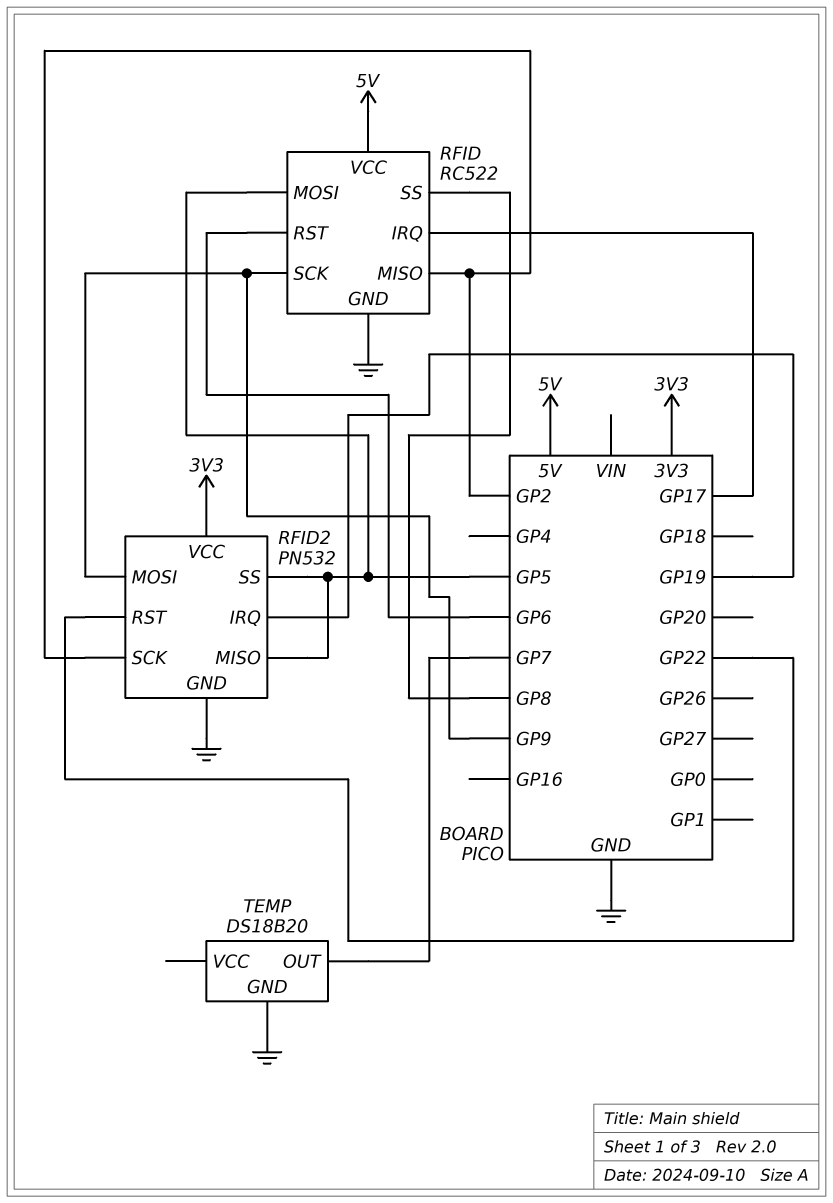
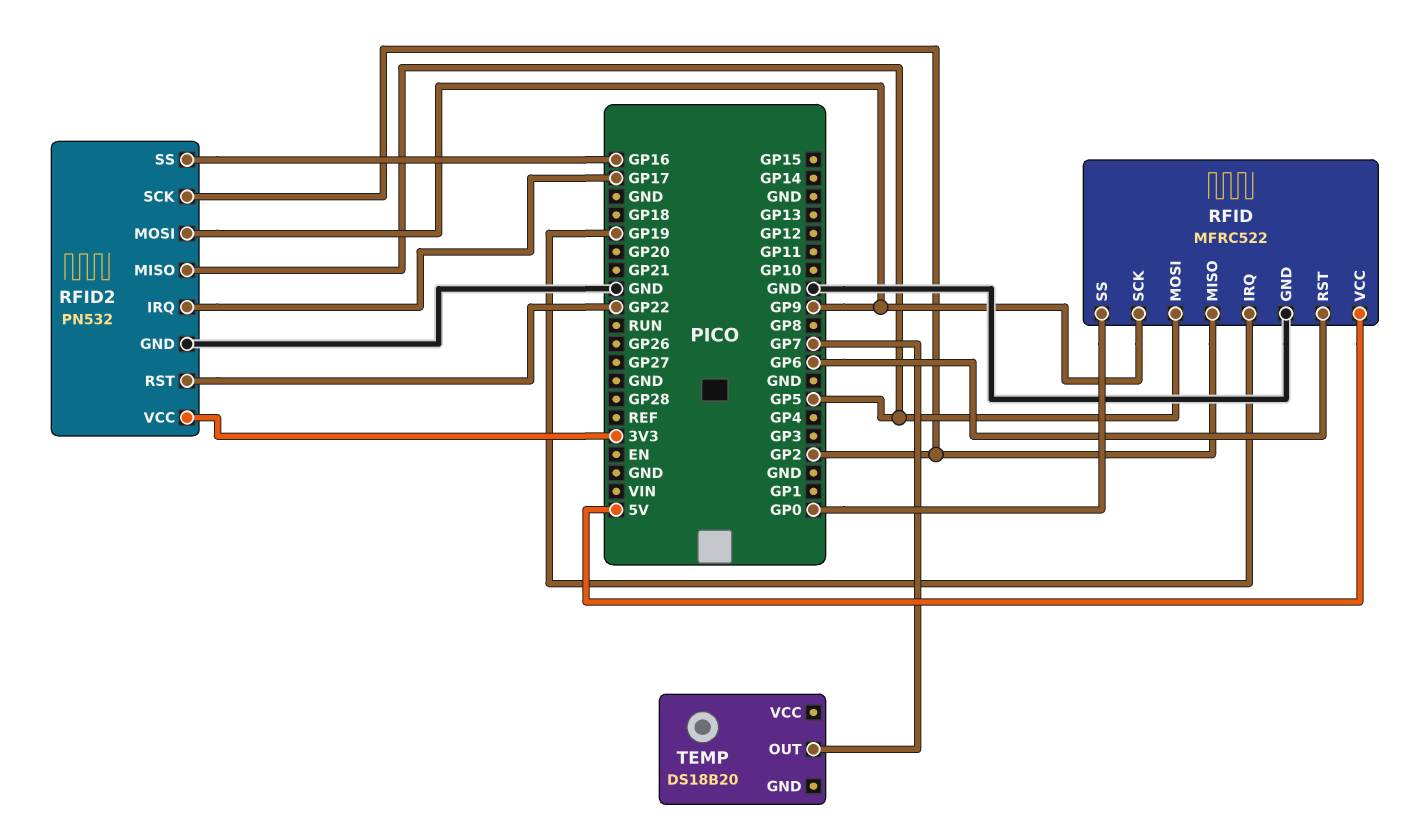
RFID: RC522 -> MFRC522
RFID pin IRQ: GP17 -> GP19
RFID pin SS: GP8 -> GP0
RFID2 pin IRQ: GP19 -> GP17
RFID2 pin SS: GP5 -> GP16
TEMP pin GND: GND -> none

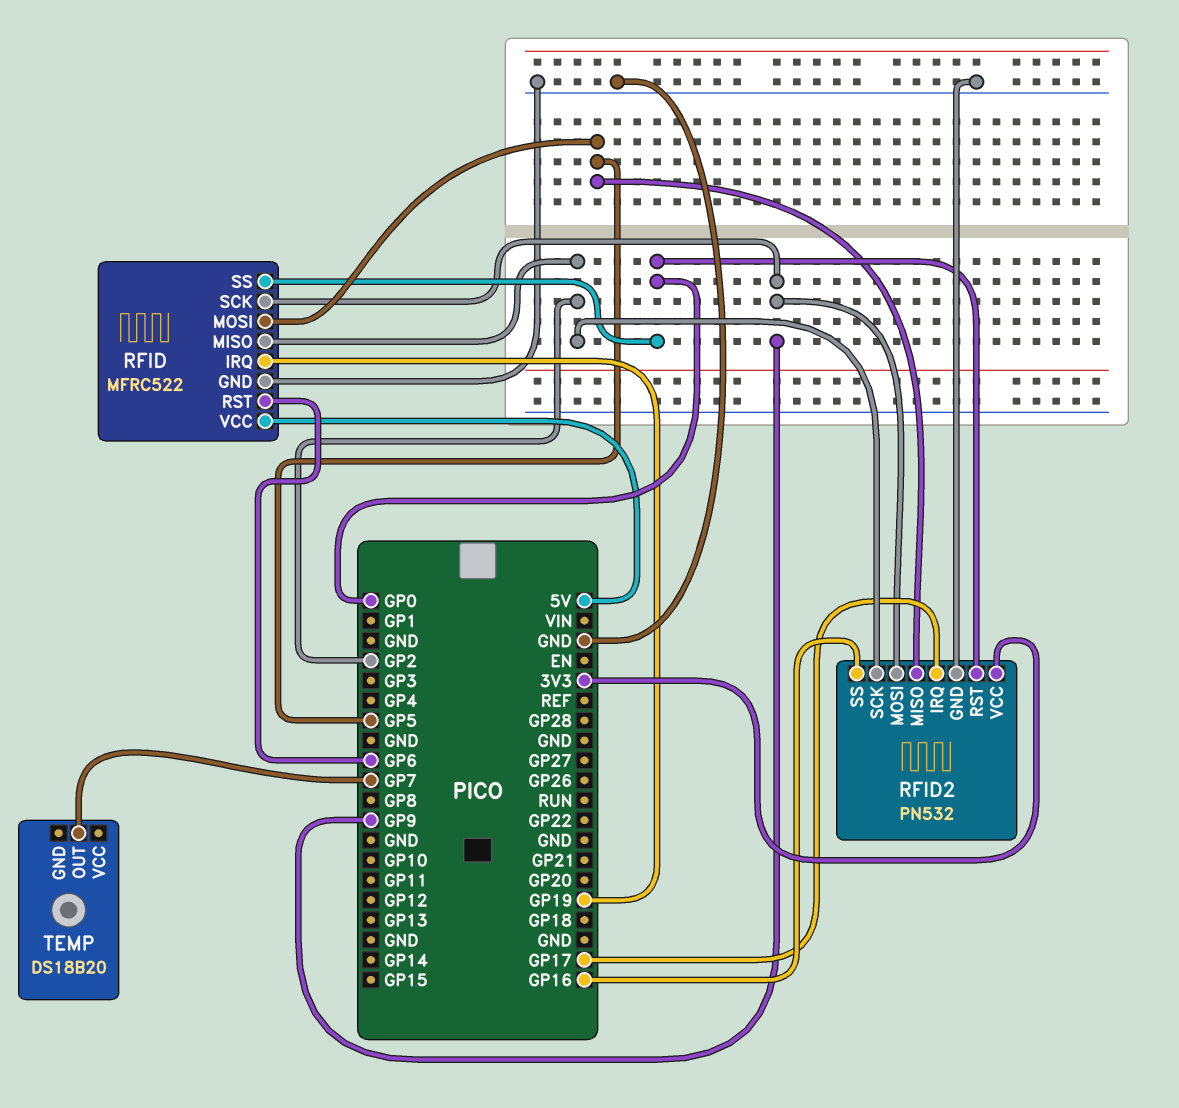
RFID2 pin RST: GP22 -> GP0

